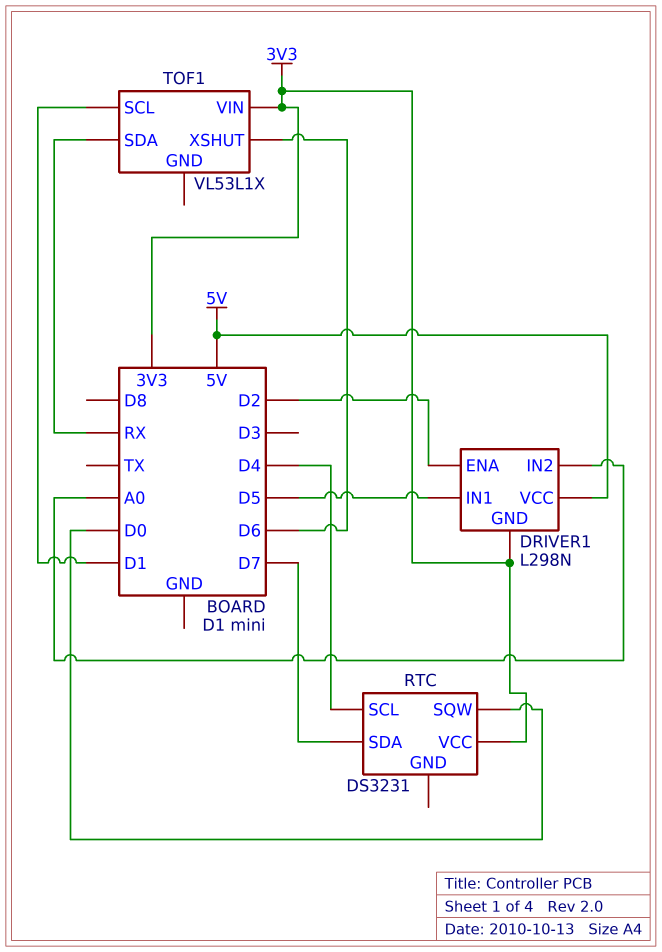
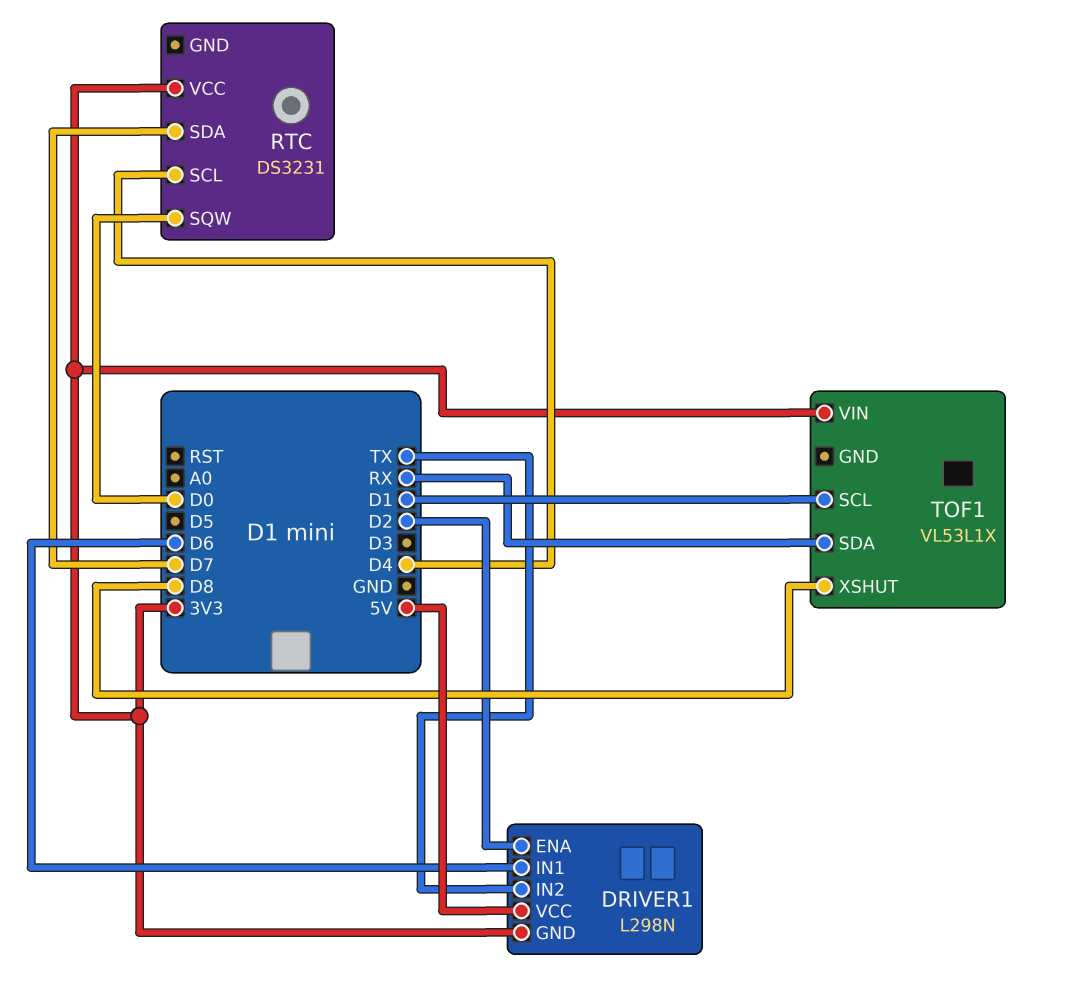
DRIVER1 pin IN1: D5 -> D6
DRIVER1 pin IN2: A0 -> TX
TOF1 pin XSHUT: D6 -> D8

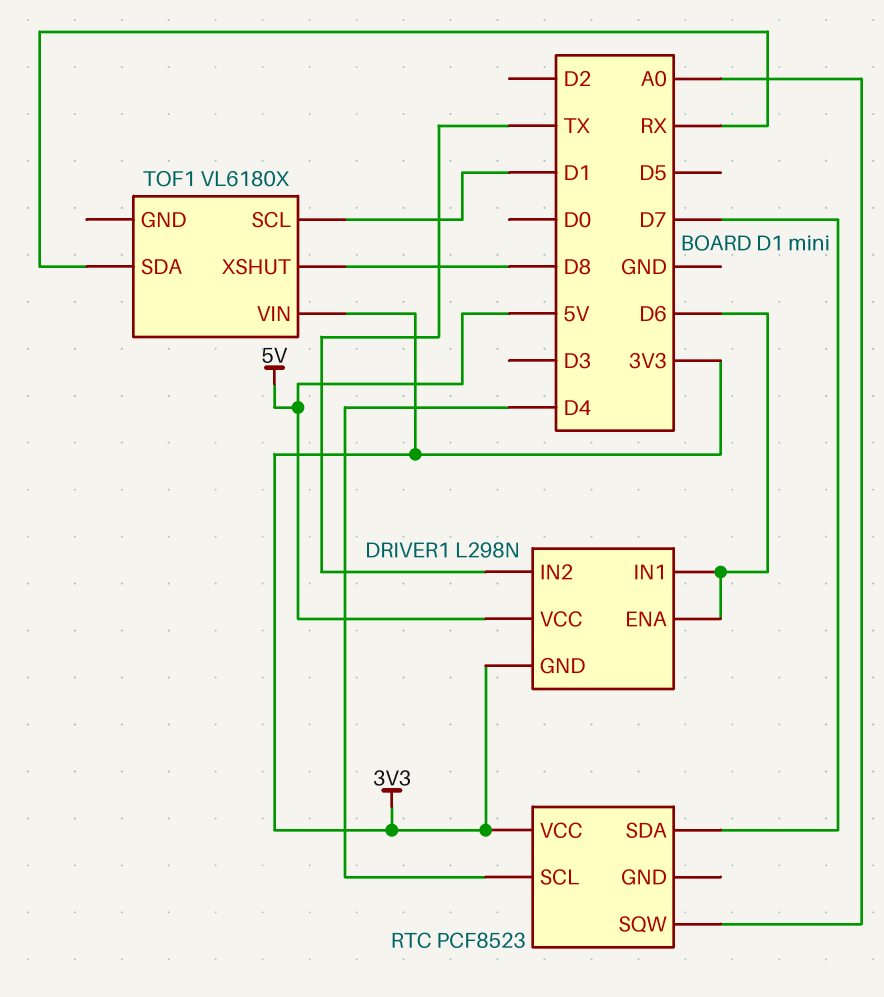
DRIVER1 pin ENA: D2 -> D6
RTC: DS3231 -> PCF8523
RTC pin SQW: D0 -> A0
TOF1: VL53L1X -> VL6180X

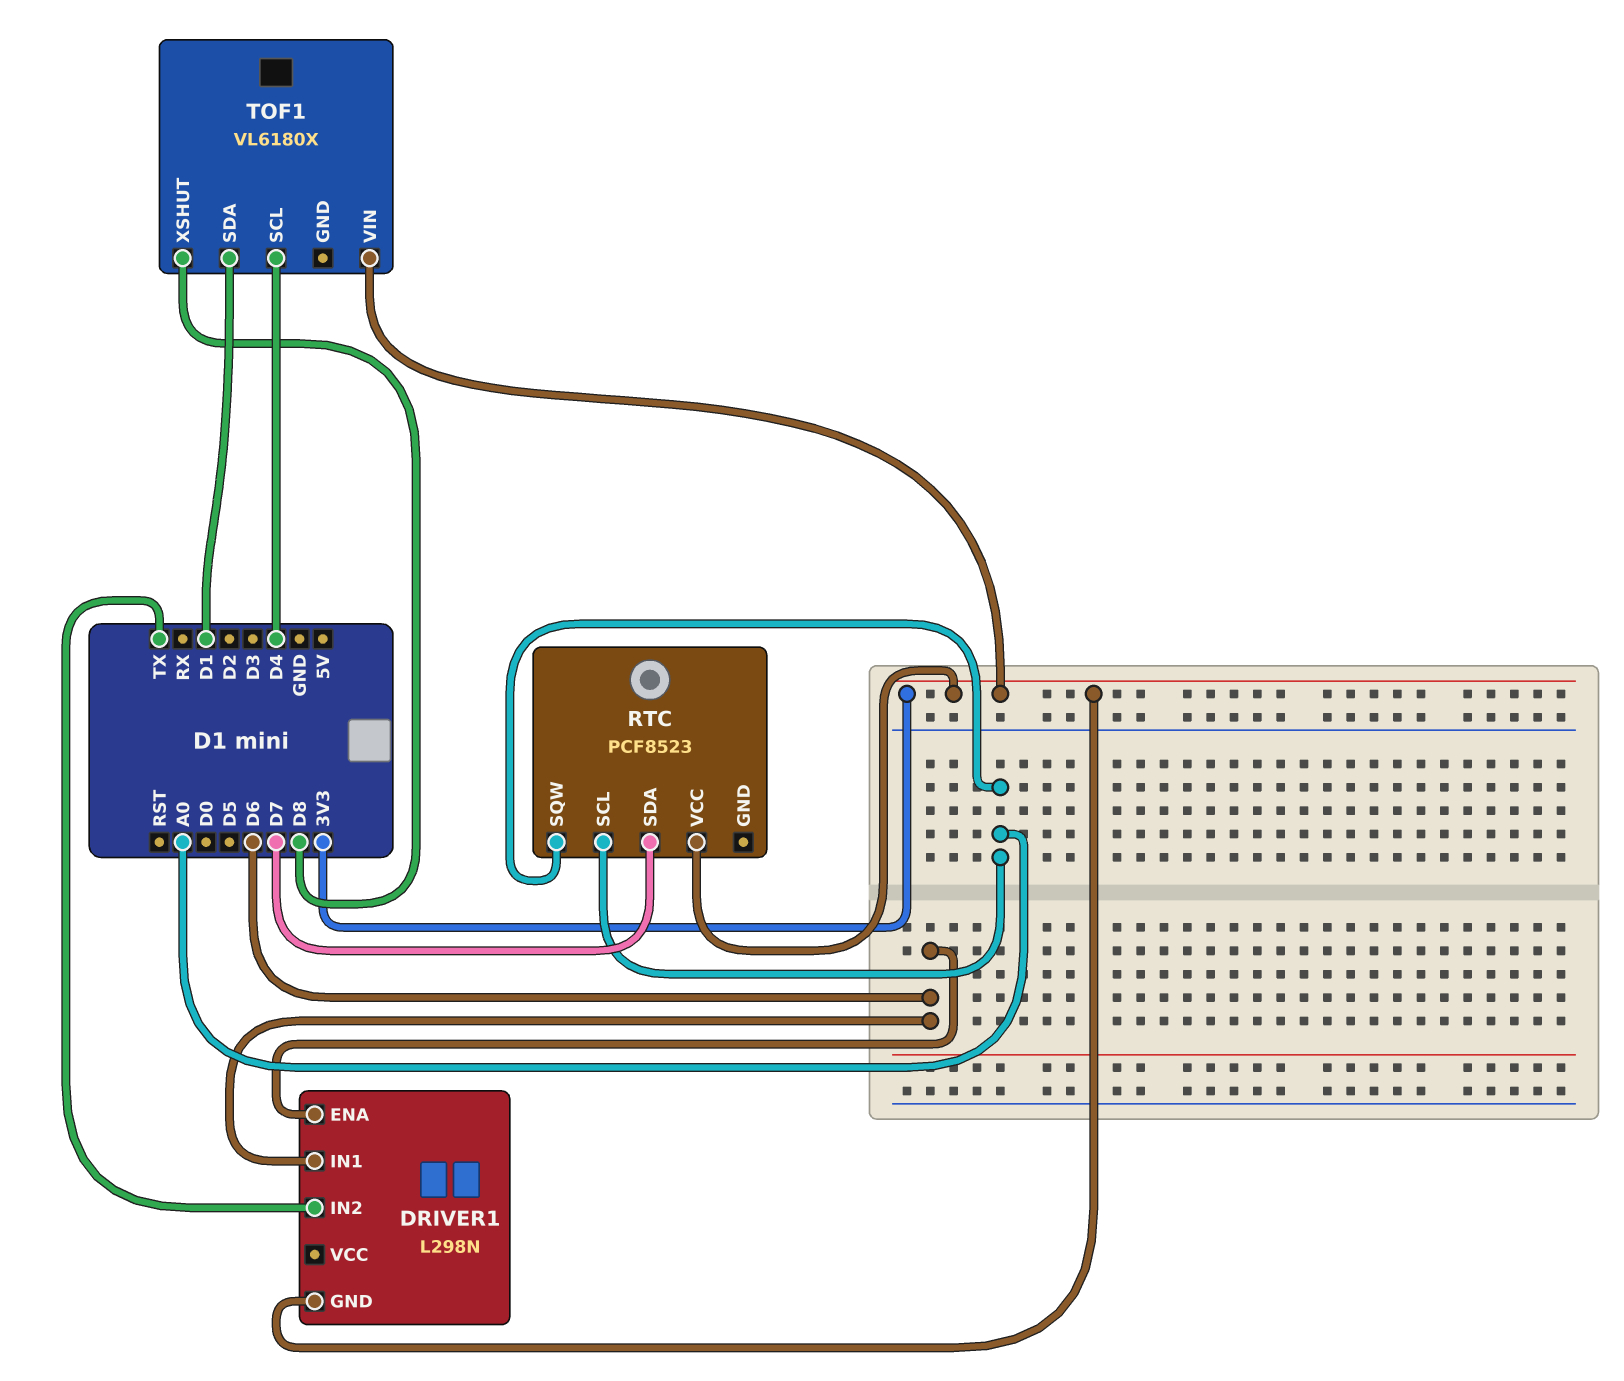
DRIVER1 pin VCC: 5V -> none
RTC pin SCL: D4 -> A0
TOF1 pin SCL: D1 -> D4
TOF1 pin SDA: RX -> D1

